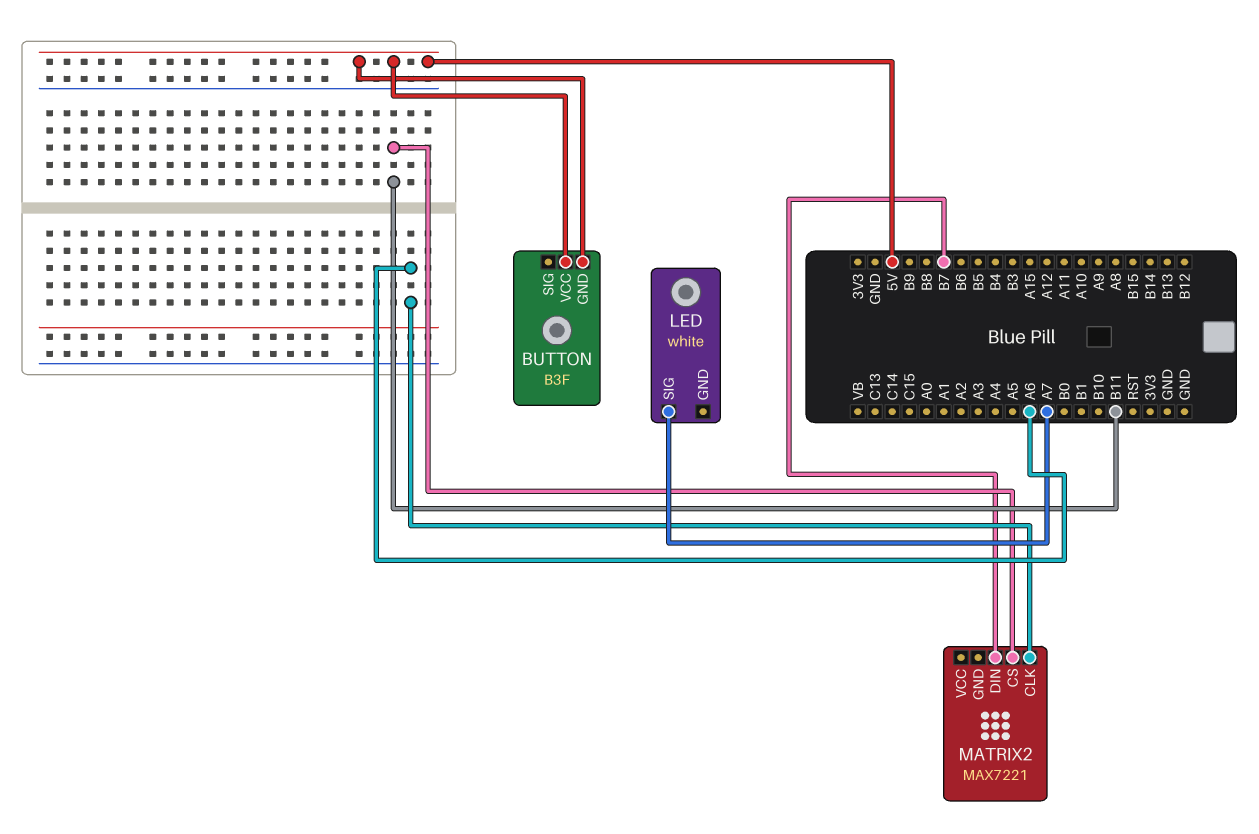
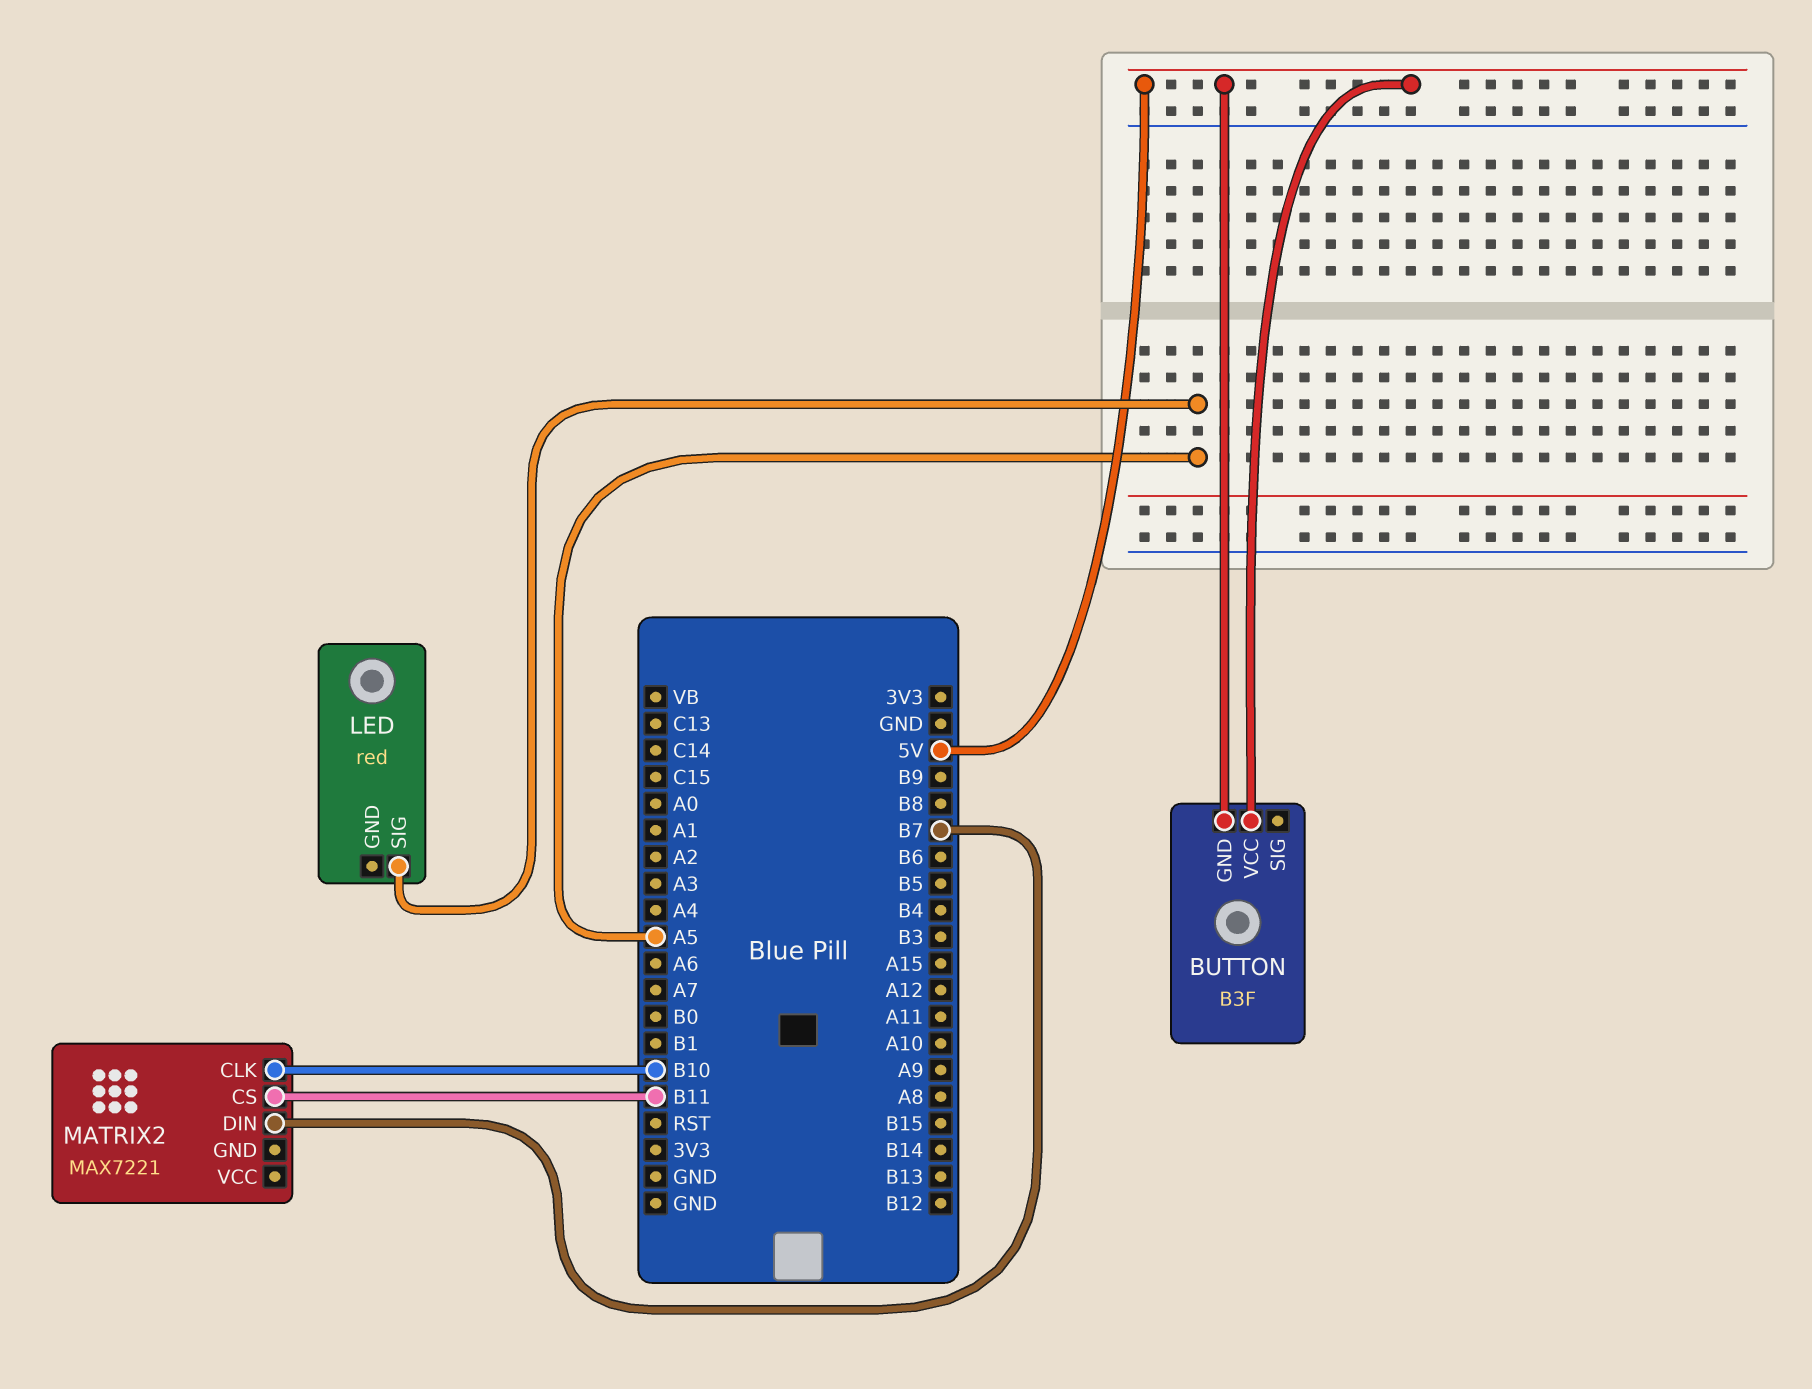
LED: white -> red
LED pin SIG: A7 -> A5
MATRIX2 pin CLK: A6 -> B10

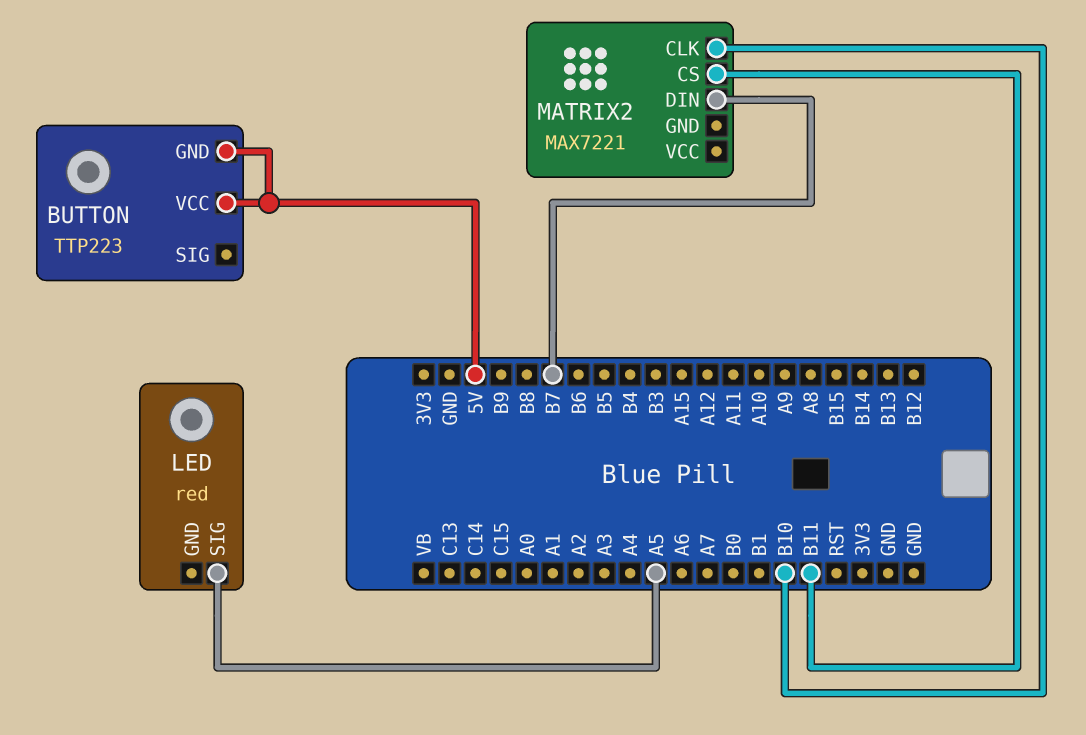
BUTTON: B3F -> TTP223

